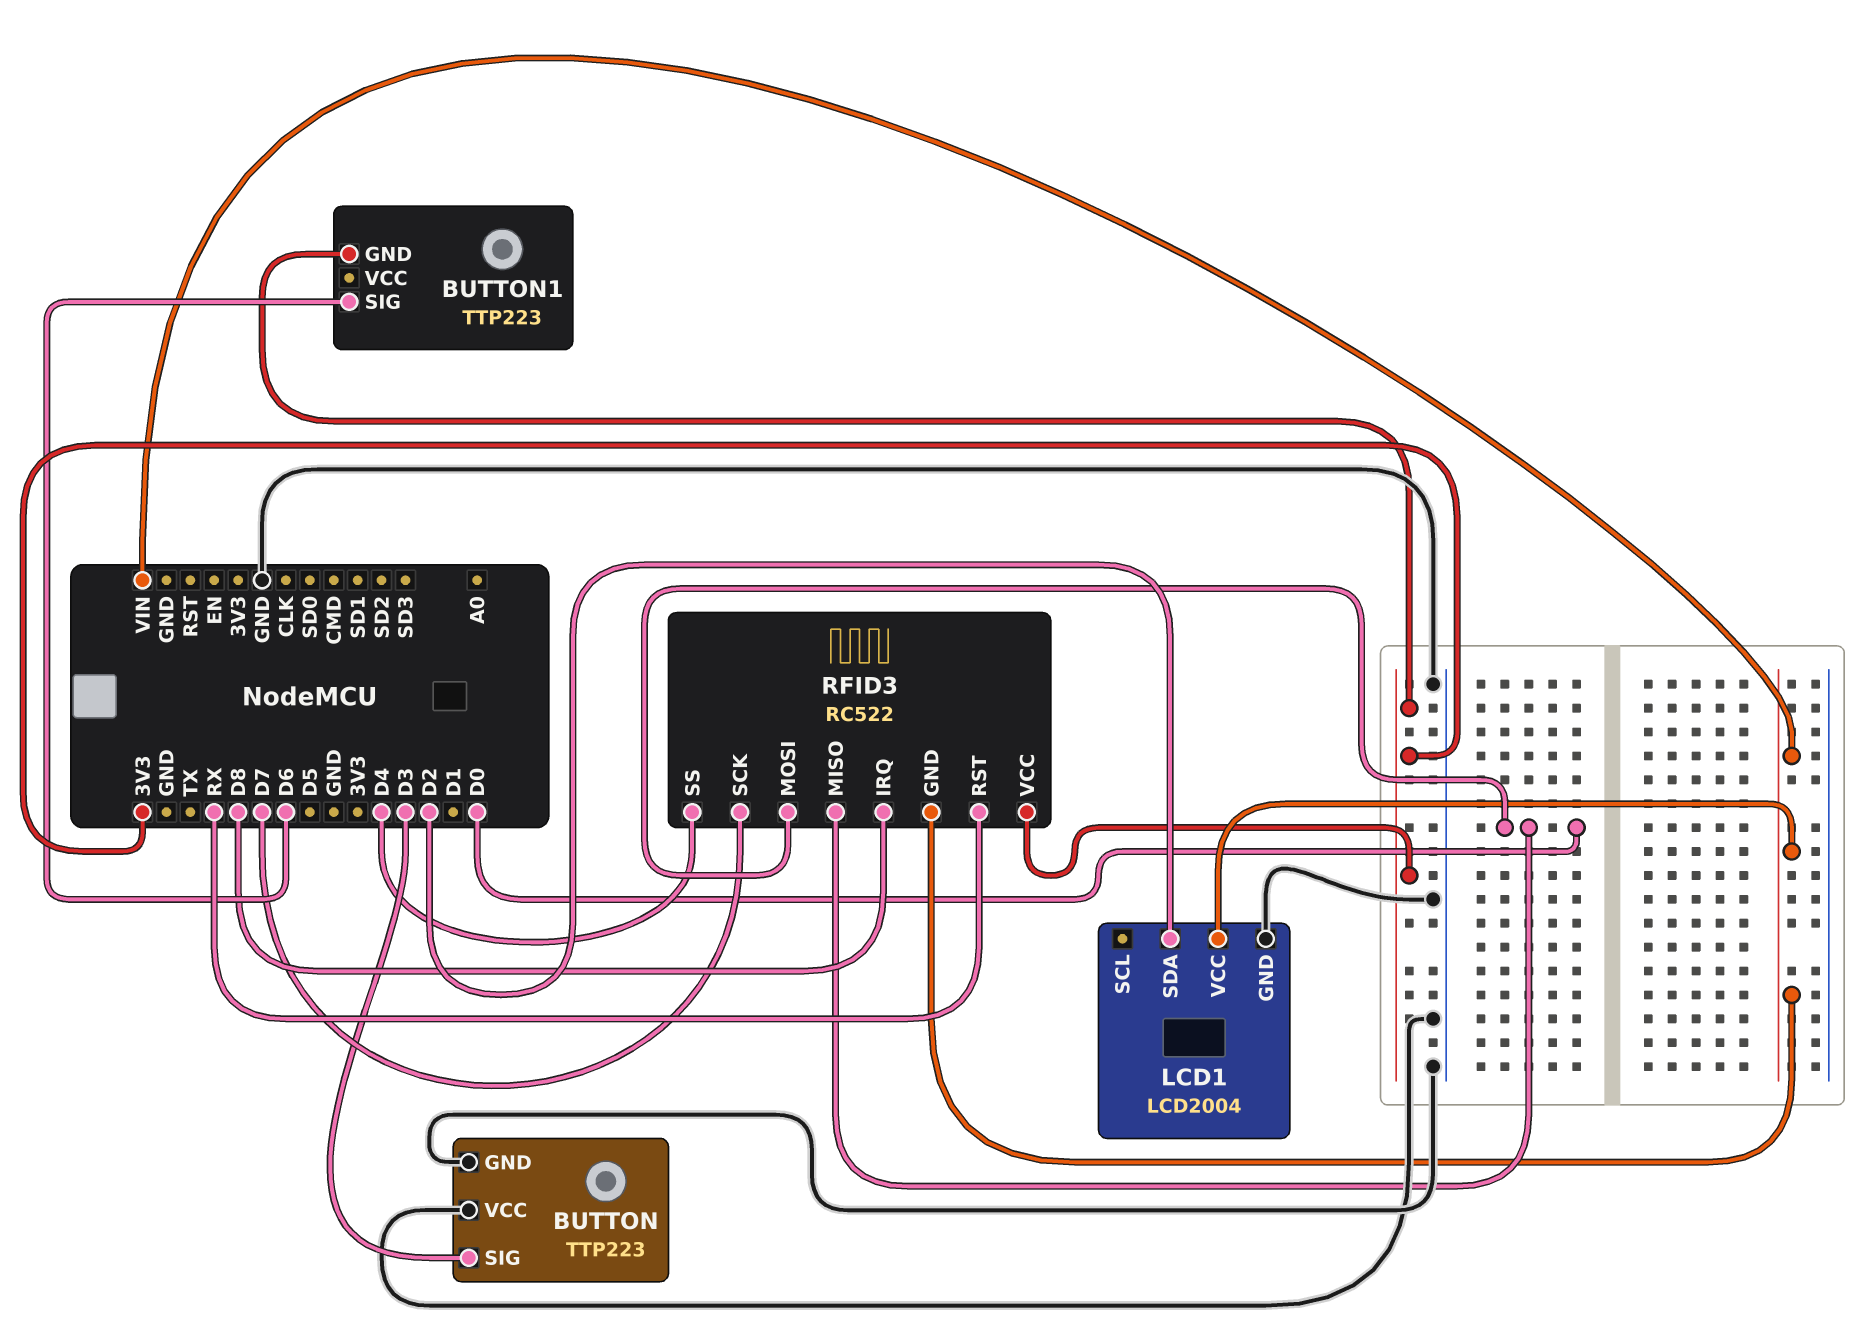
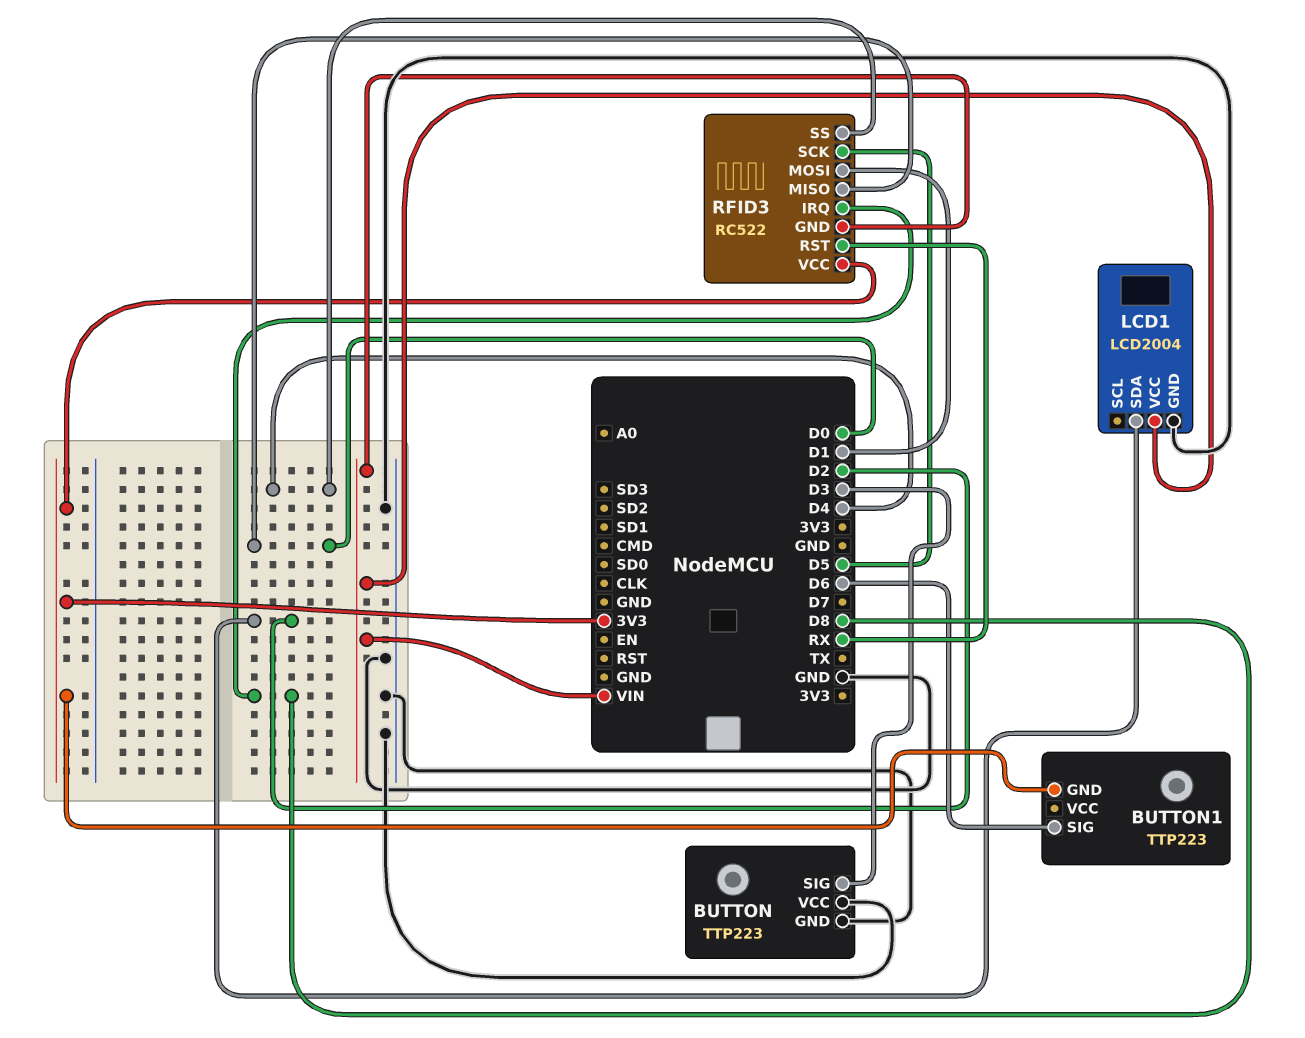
RFID3 pin MOSI: D0 -> D1
RFID3 pin SCK: D7 -> D5

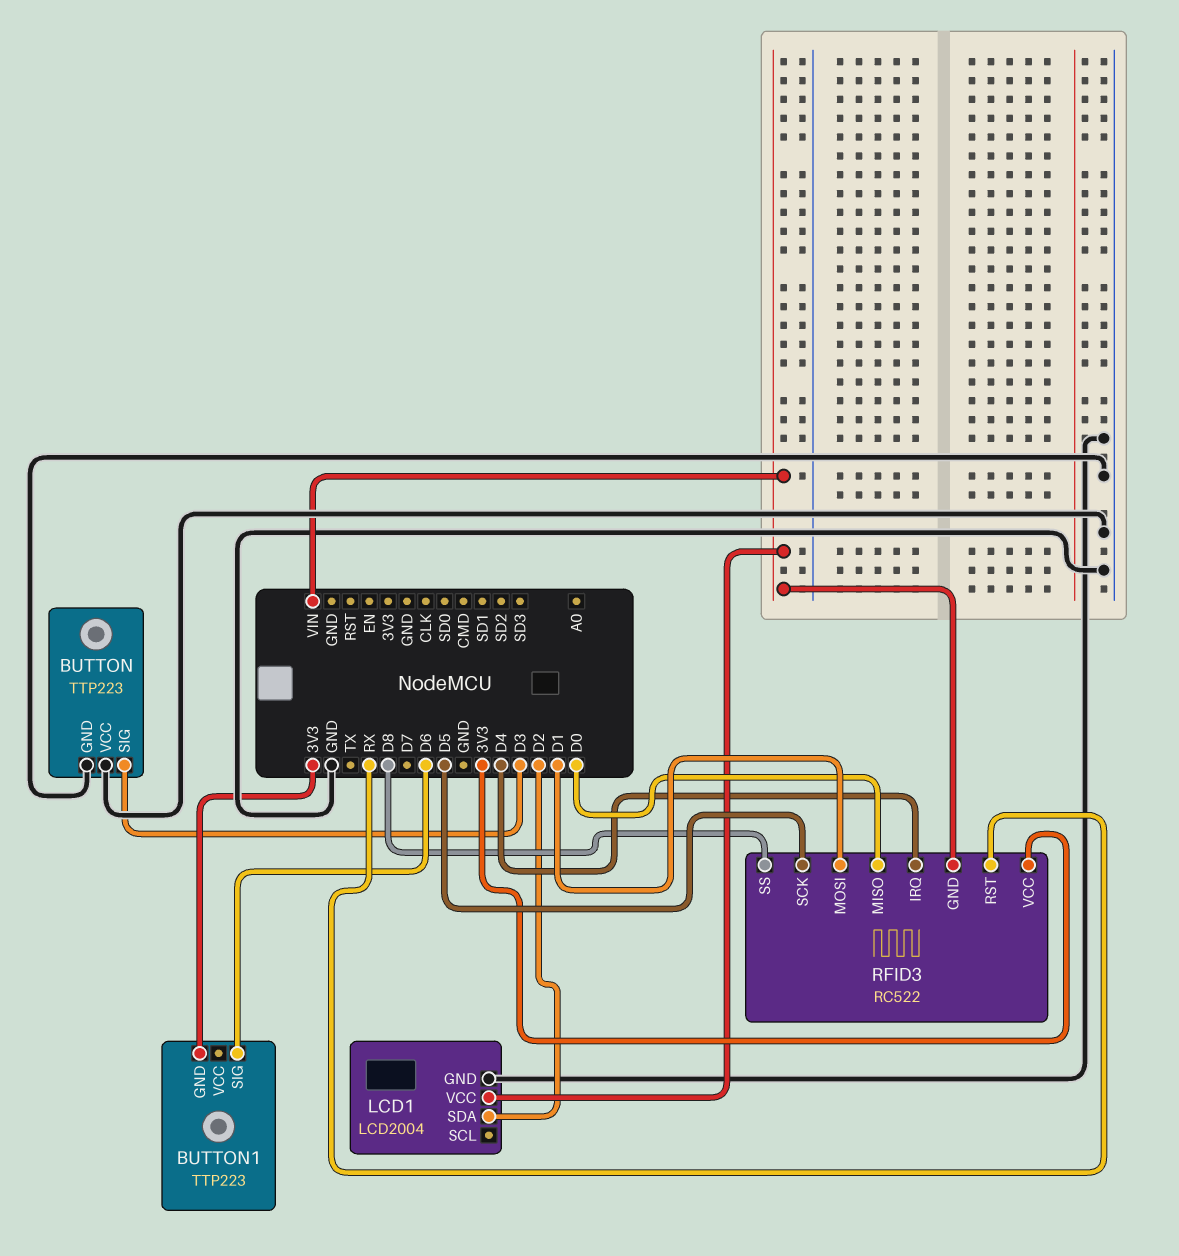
RFID3 pin IRQ: D8 -> D4
RFID3 pin SS: D4 -> D8

